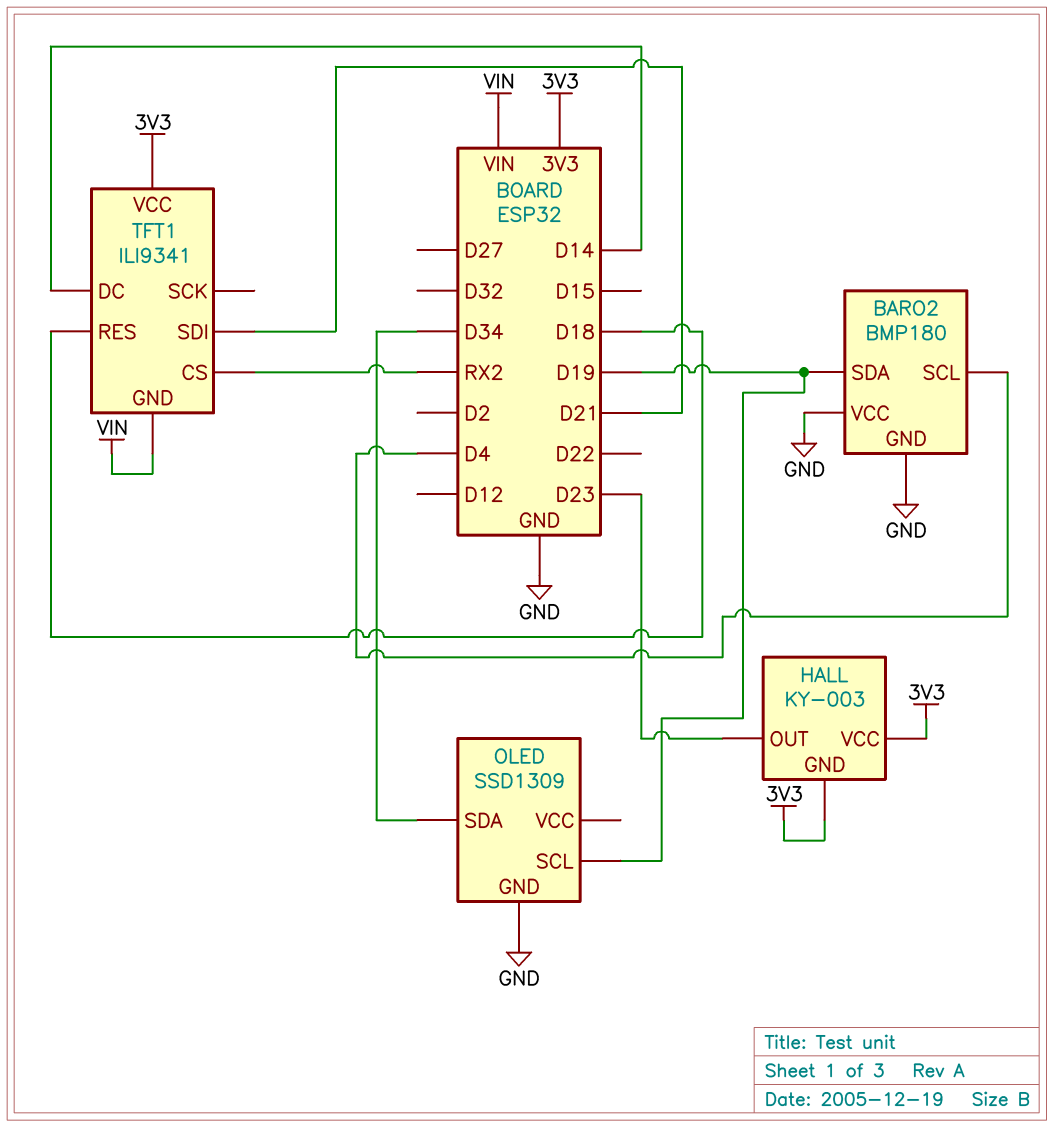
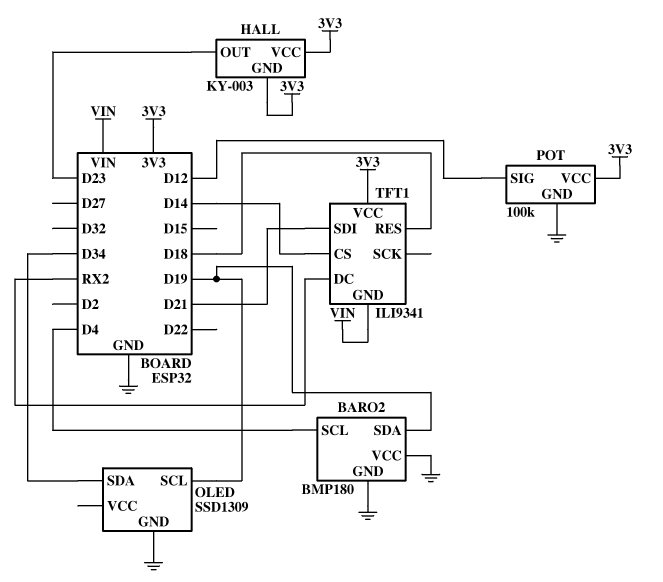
POT: none -> 100k
POT pin GND: none -> GND
POT pin SIG: none -> D12
POT pin VCC: none -> 3V3
TFT1 pin CS: RX2 -> D14
TFT1 pin DC: D14 -> RX2

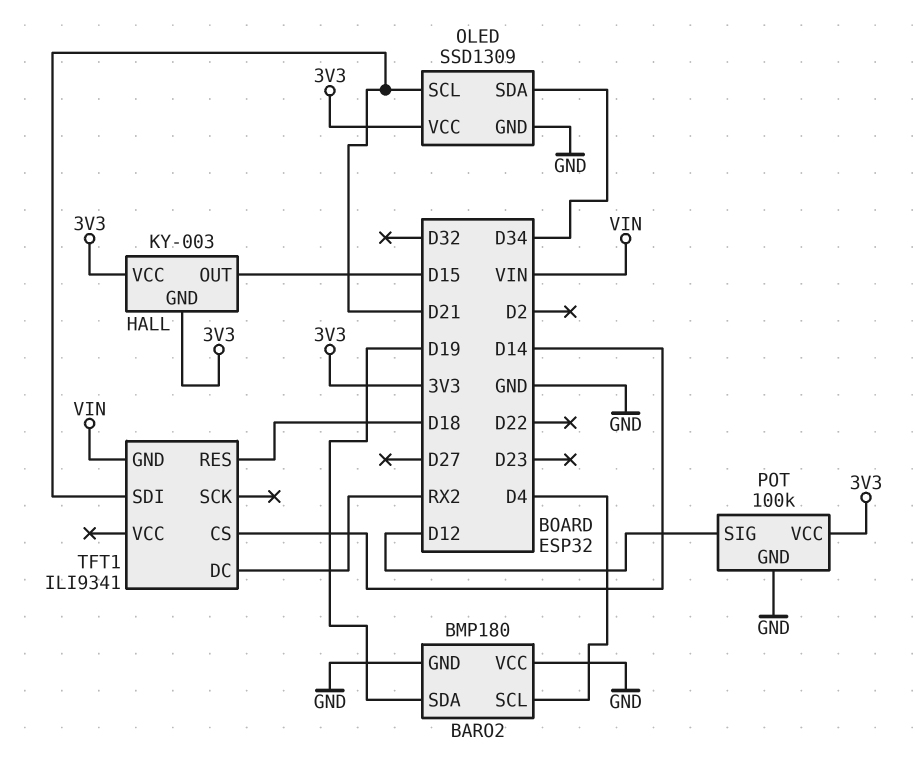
HALL pin OUT: D23 -> D15
OLED pin SCL: D19 -> D21
OLED pin VCC: none -> 3V3
TFT1 pin VCC: 3V3 -> none

